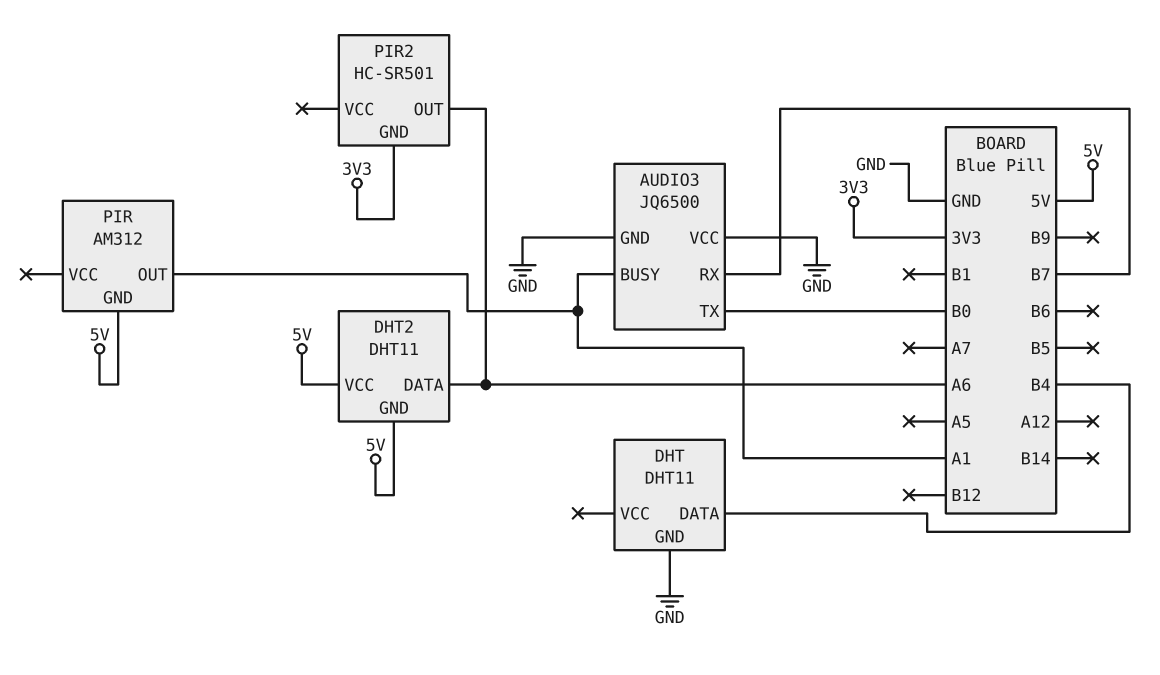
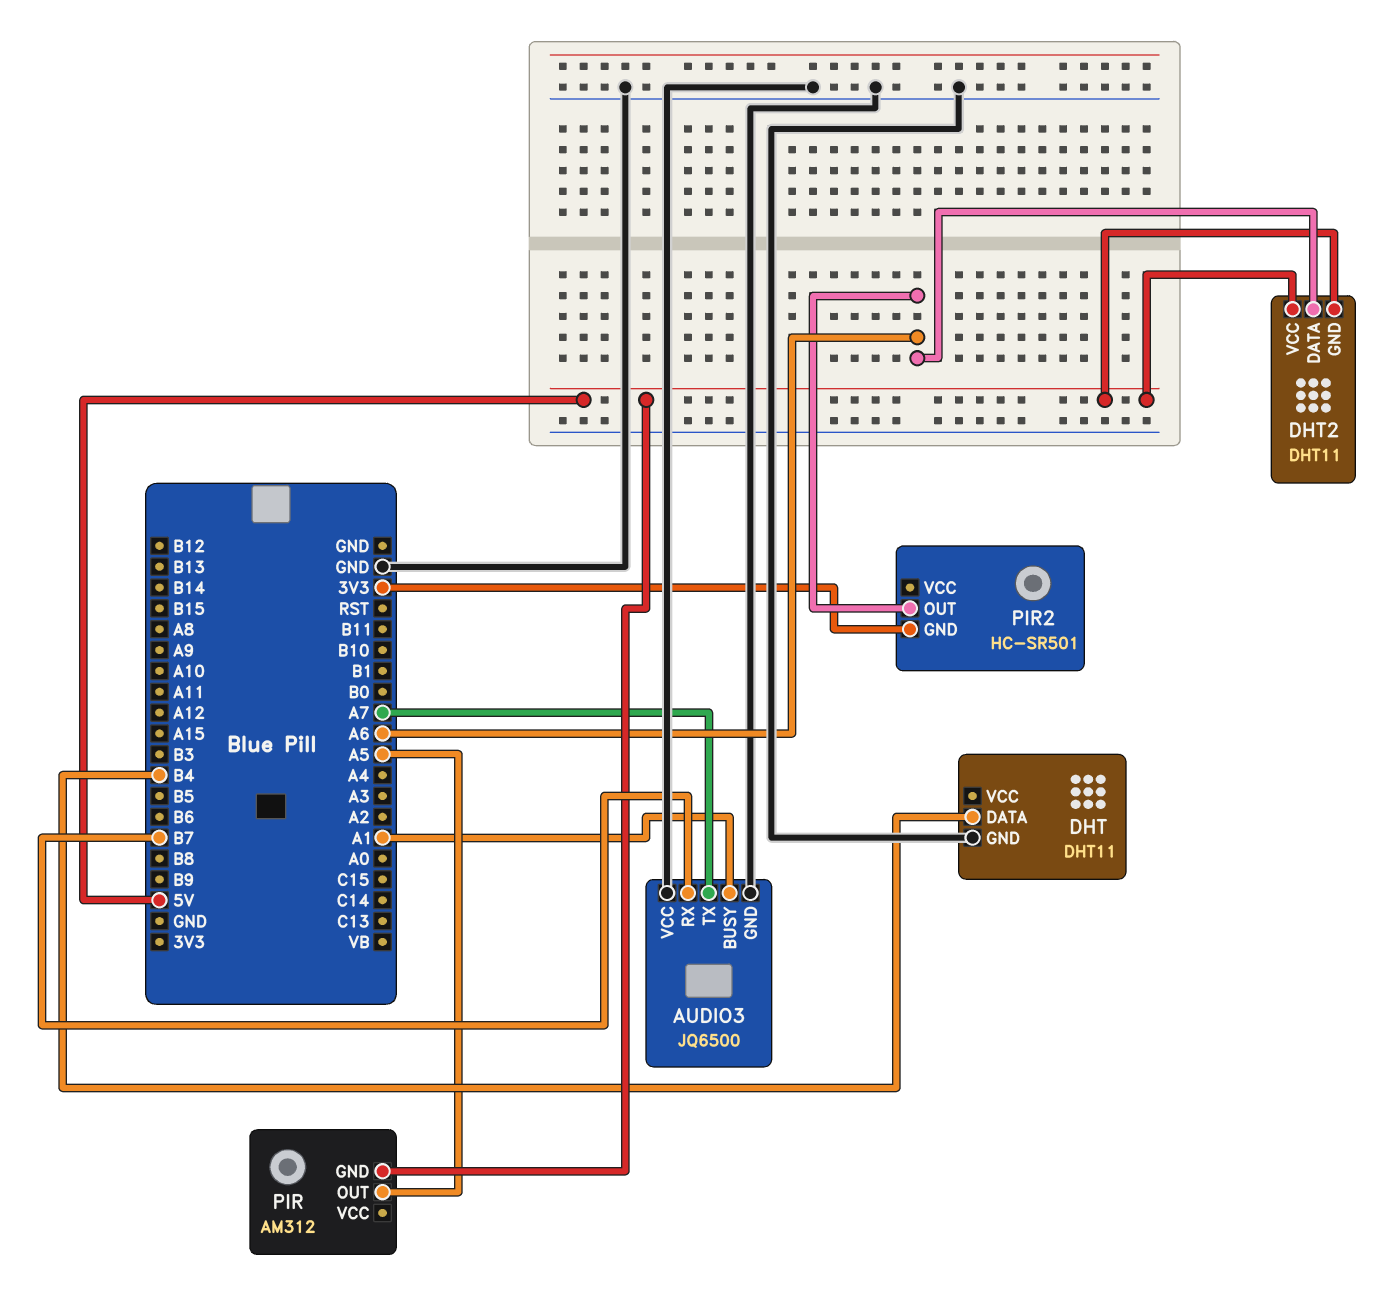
AUDIO3 pin TX: B0 -> A7
PIR pin OUT: A1 -> A5

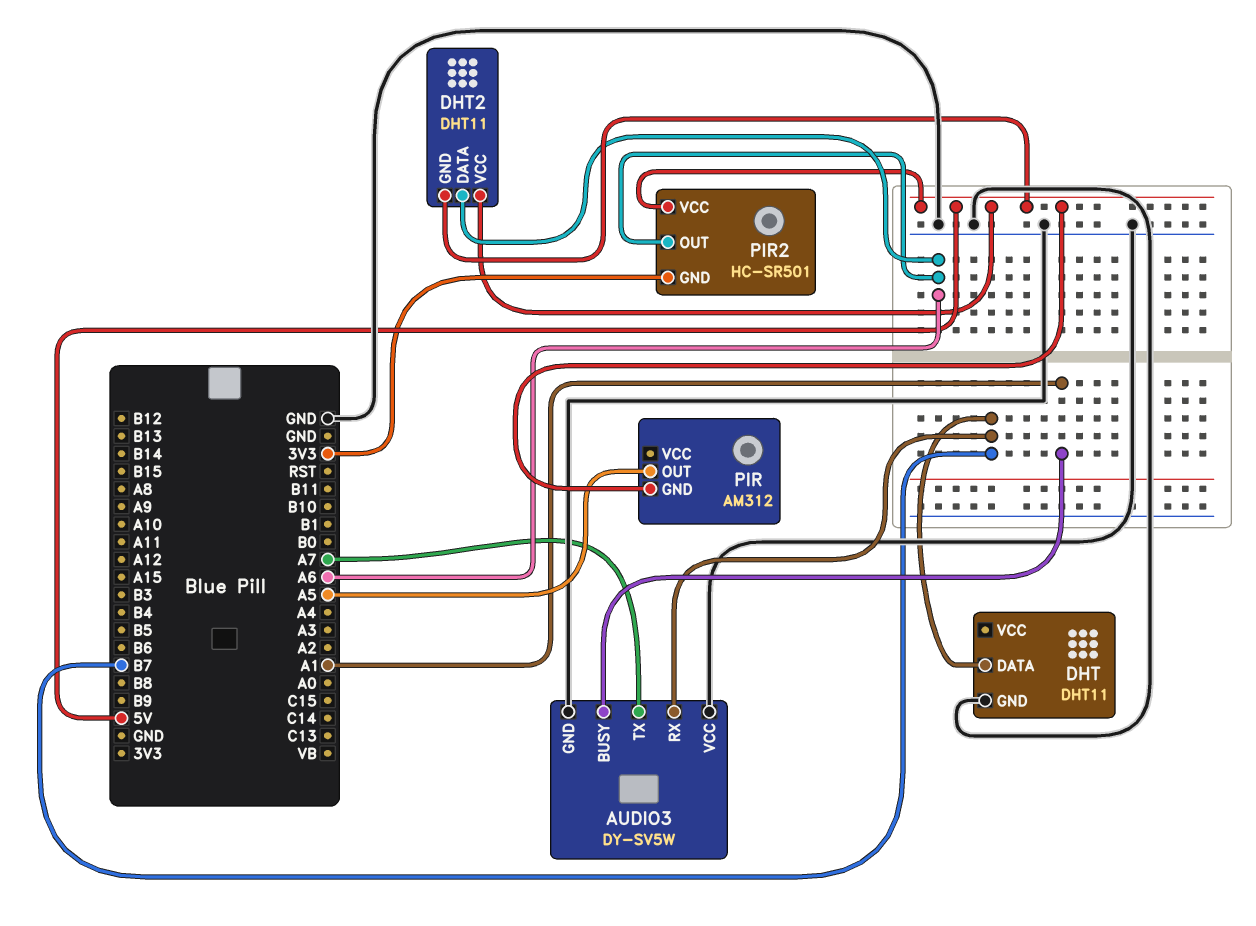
AUDIO3: JQ6500 -> DY-SV5W
DHT pin DATA: B4 -> B7
PIR2 pin VCC: none -> 5V

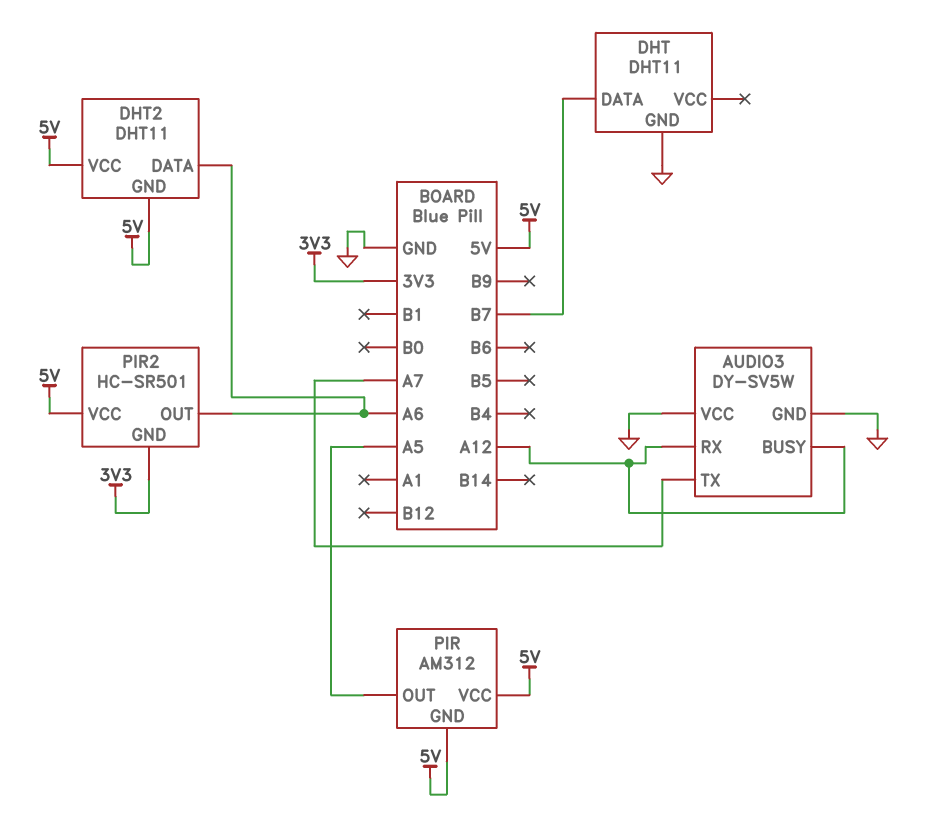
AUDIO3 pin BUSY: A1 -> A12
AUDIO3 pin RX: B7 -> A12
PIR pin VCC: none -> 5V

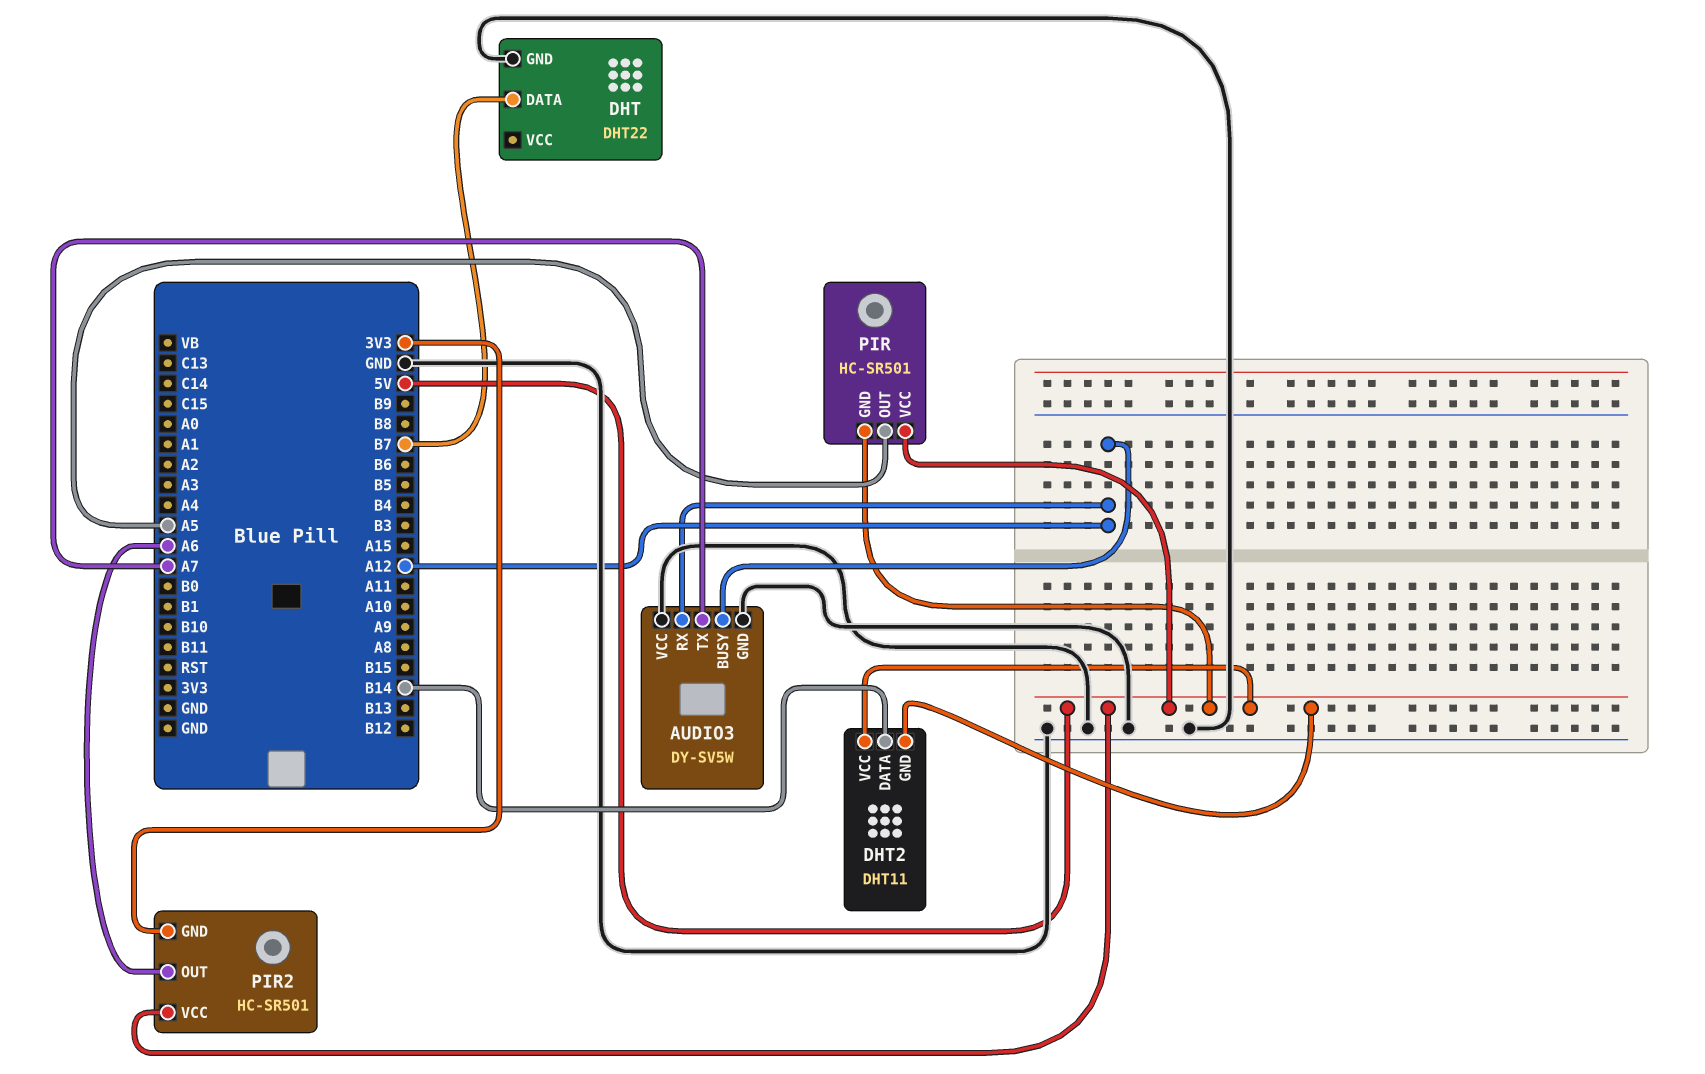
DHT: DHT11 -> DHT22
DHT2 pin DATA: A6 -> B14
PIR: AM312 -> HC-SR501

